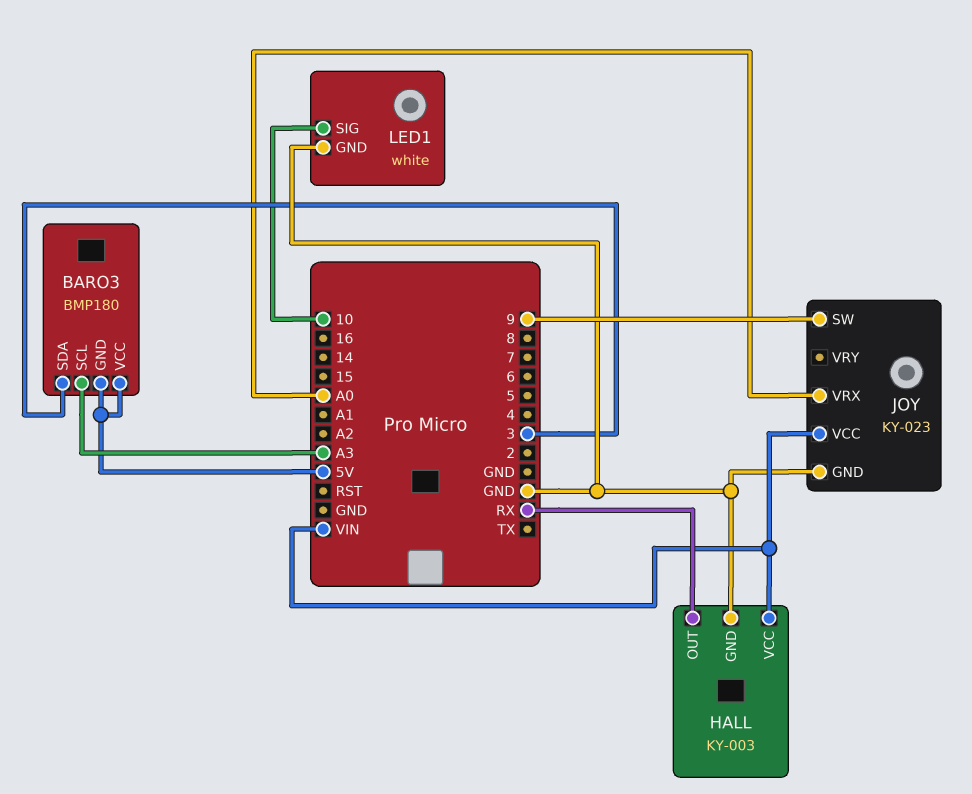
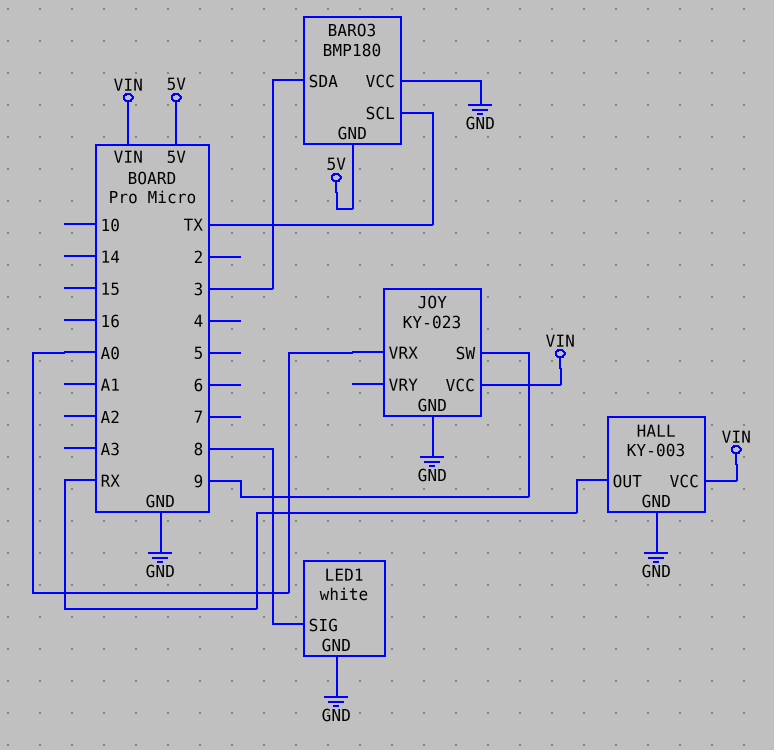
BARO3 pin SCL: A3 -> TX
BARO3 pin VCC: 5V -> GND
LED1 pin SIG: 10 -> 8

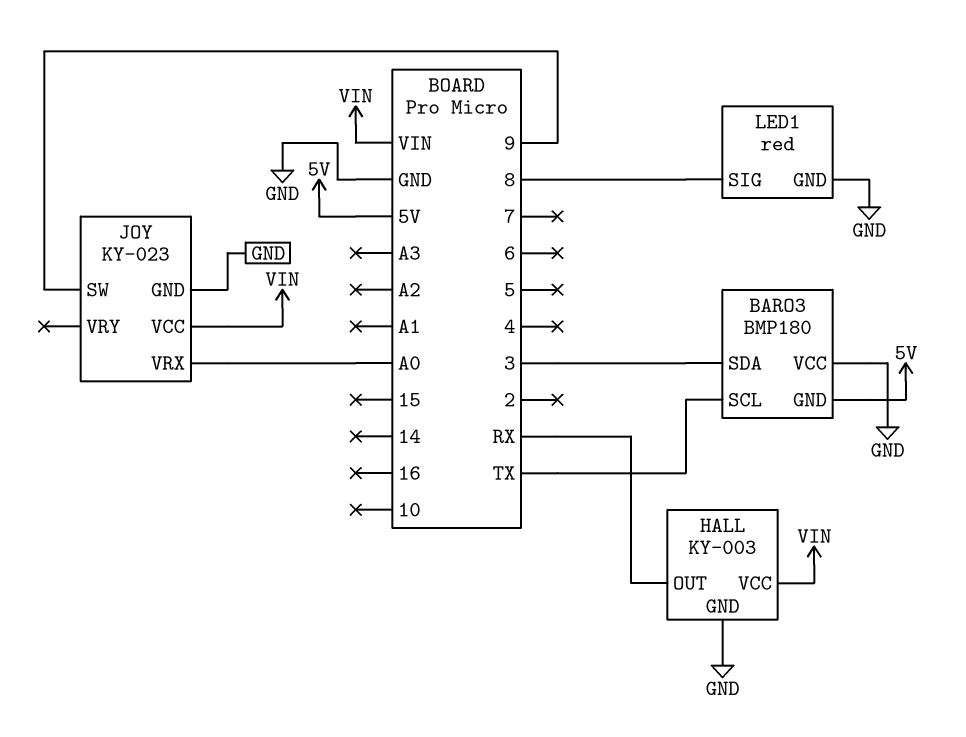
LED1: white -> red

